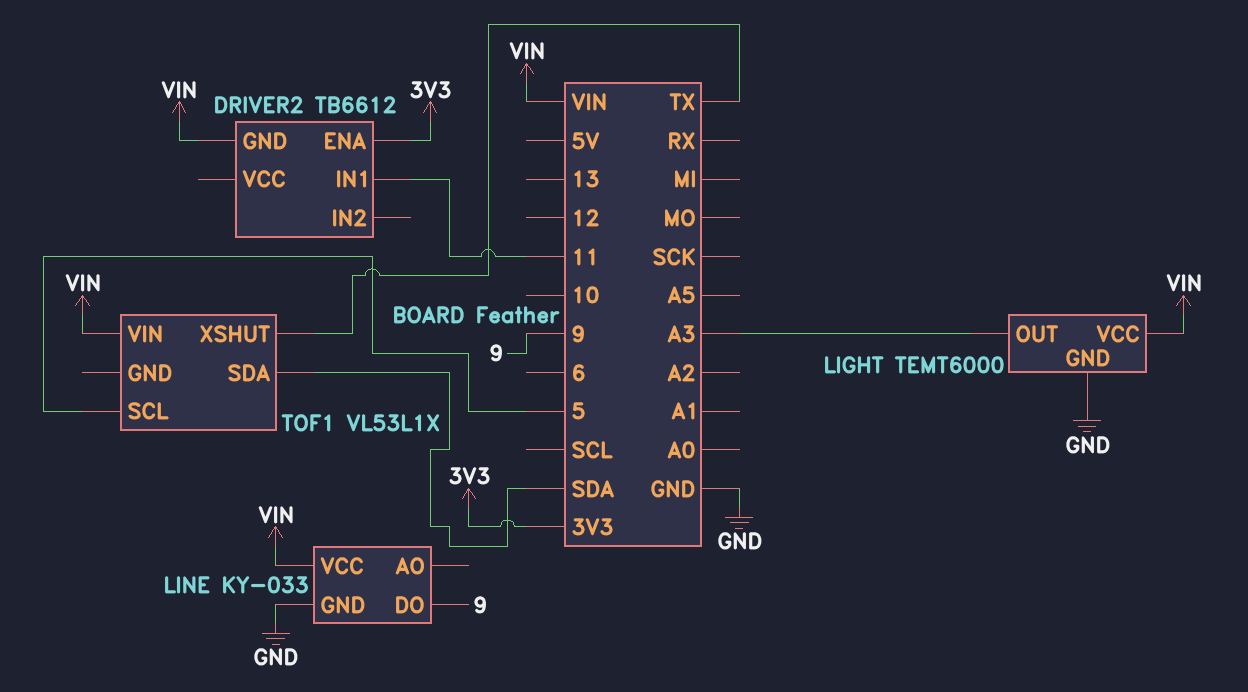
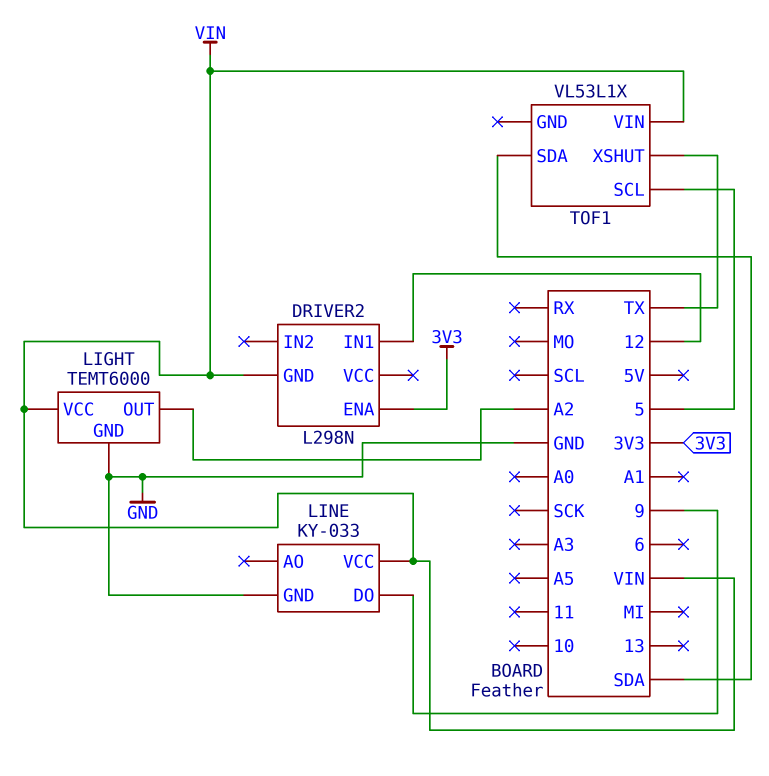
DRIVER2: TB6612 -> L298N
DRIVER2 pin IN1: 11 -> 12
LIGHT pin OUT: A3 -> A2

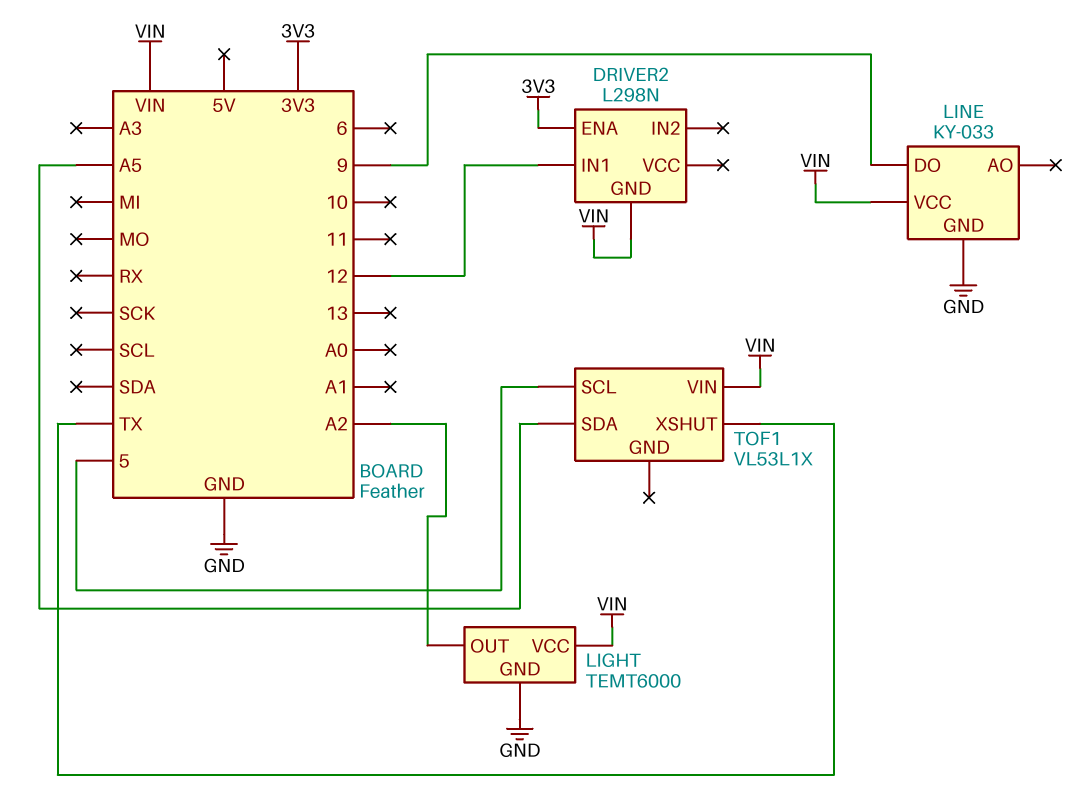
TOF1 pin SDA: SDA -> A5

